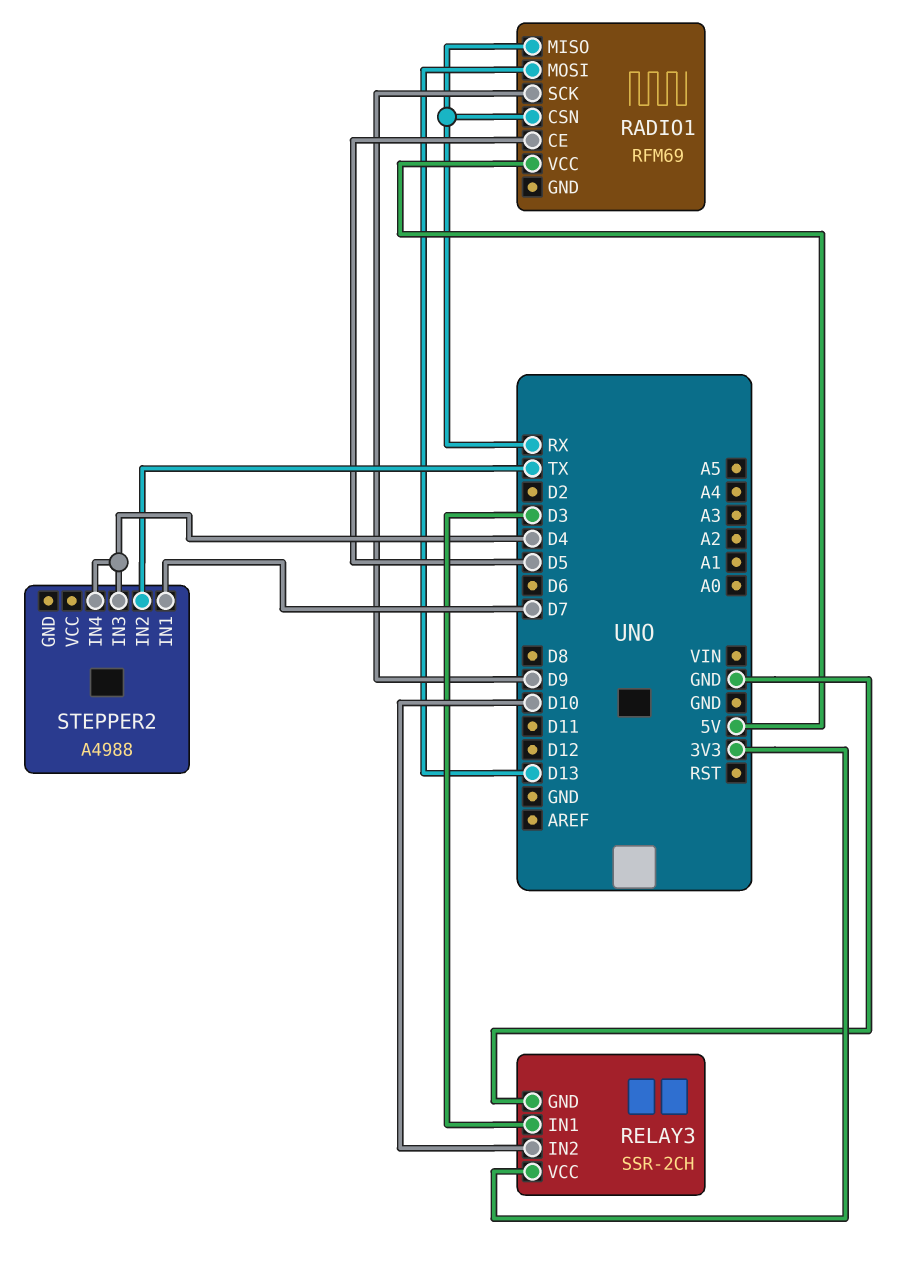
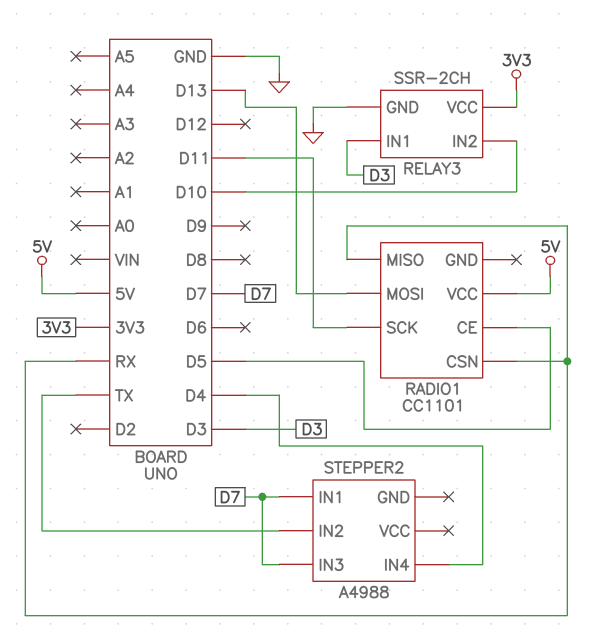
RADIO1: RFM69 -> CC1101
RADIO1 pin SCK: D9 -> D11
STEPPER2 pin IN3: D4 -> D7

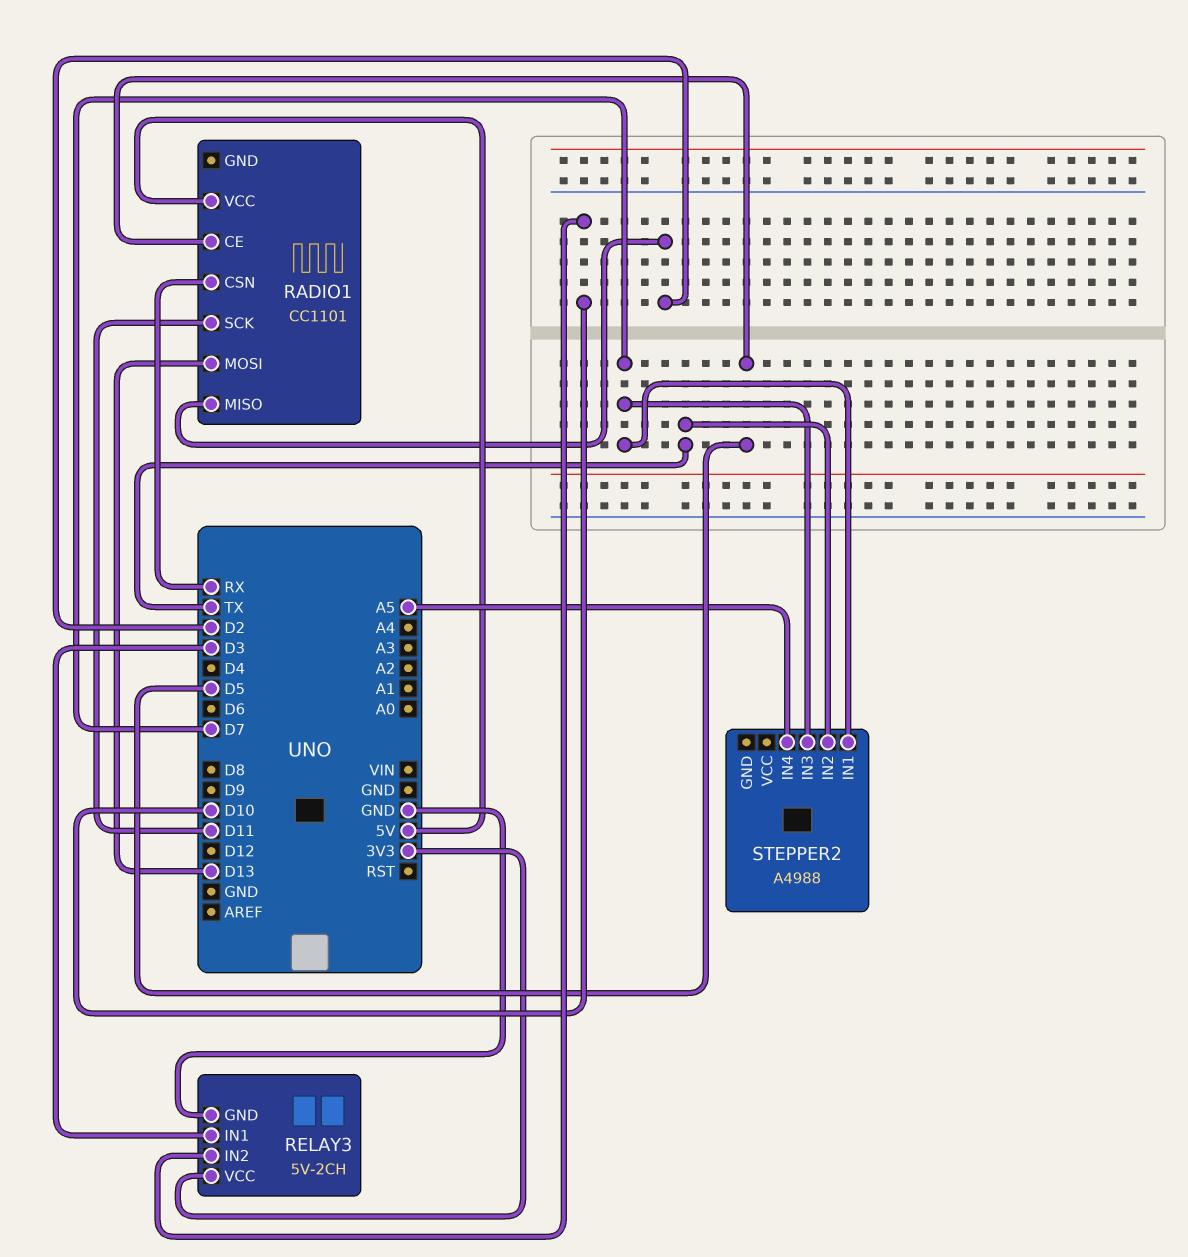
RADIO1 pin MISO: RX -> D2
RELAY3: SSR-2CH -> 5V-2CH
STEPPER2 pin IN4: D4 -> A5

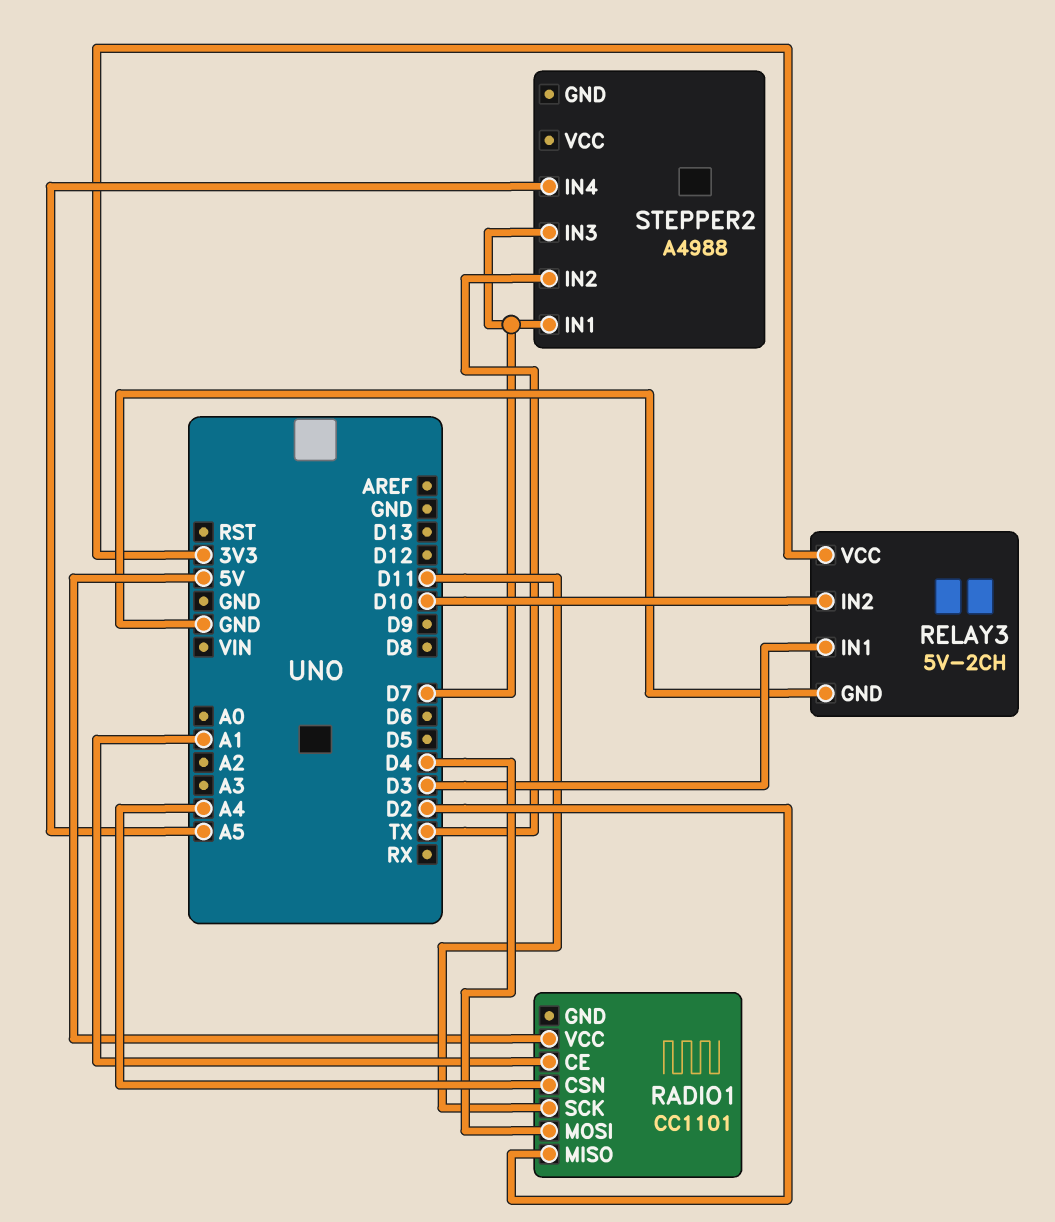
RADIO1 pin CE: D5 -> A1
RADIO1 pin CSN: RX -> A4
RADIO1 pin MOSI: D13 -> D4

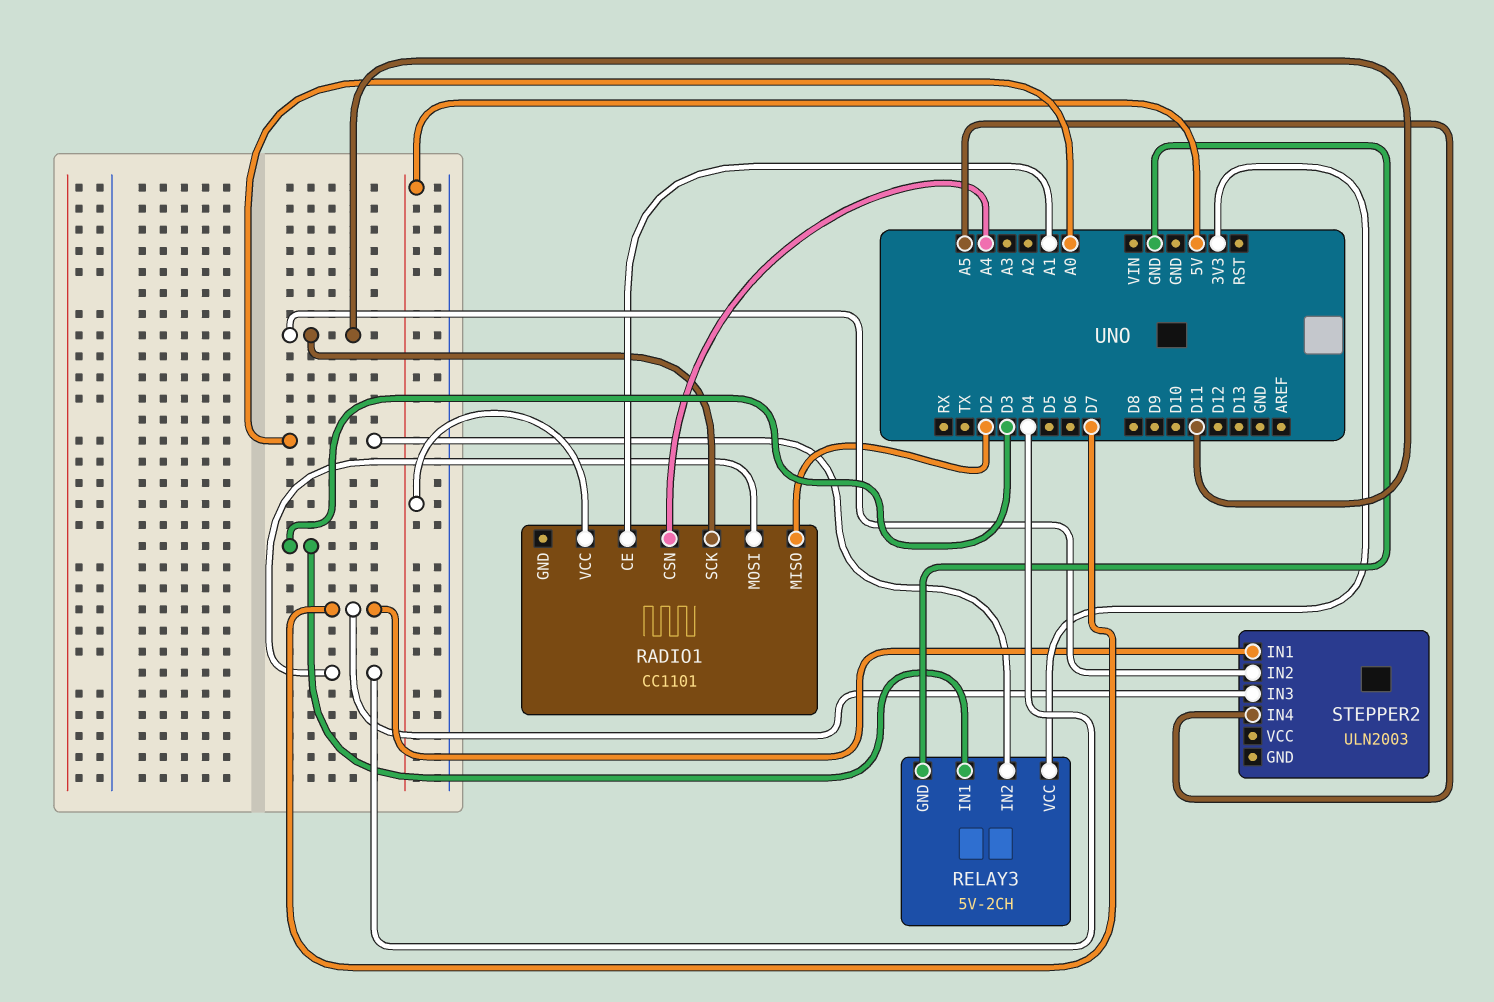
RELAY3 pin IN2: D10 -> A0
STEPPER2: A4988 -> ULN2003
STEPPER2 pin IN2: TX -> D11

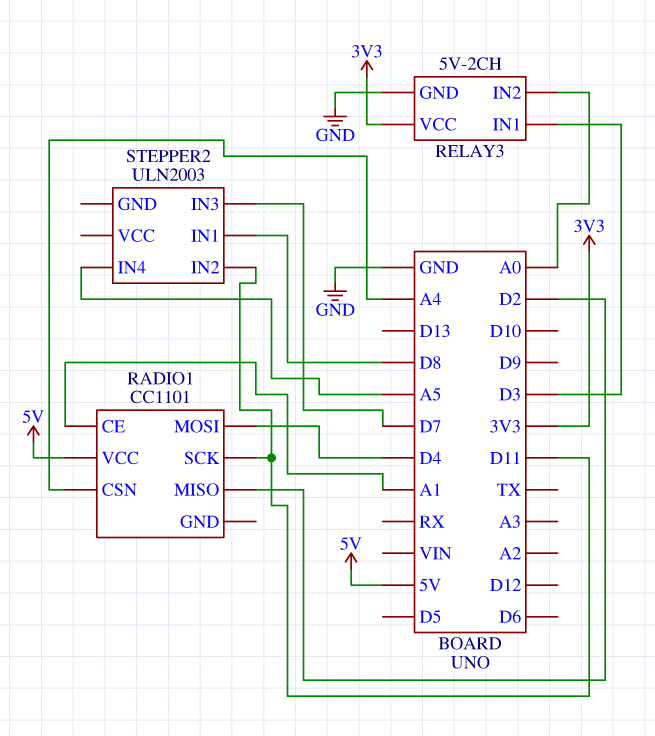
STEPPER2 pin IN1: D7 -> D8

